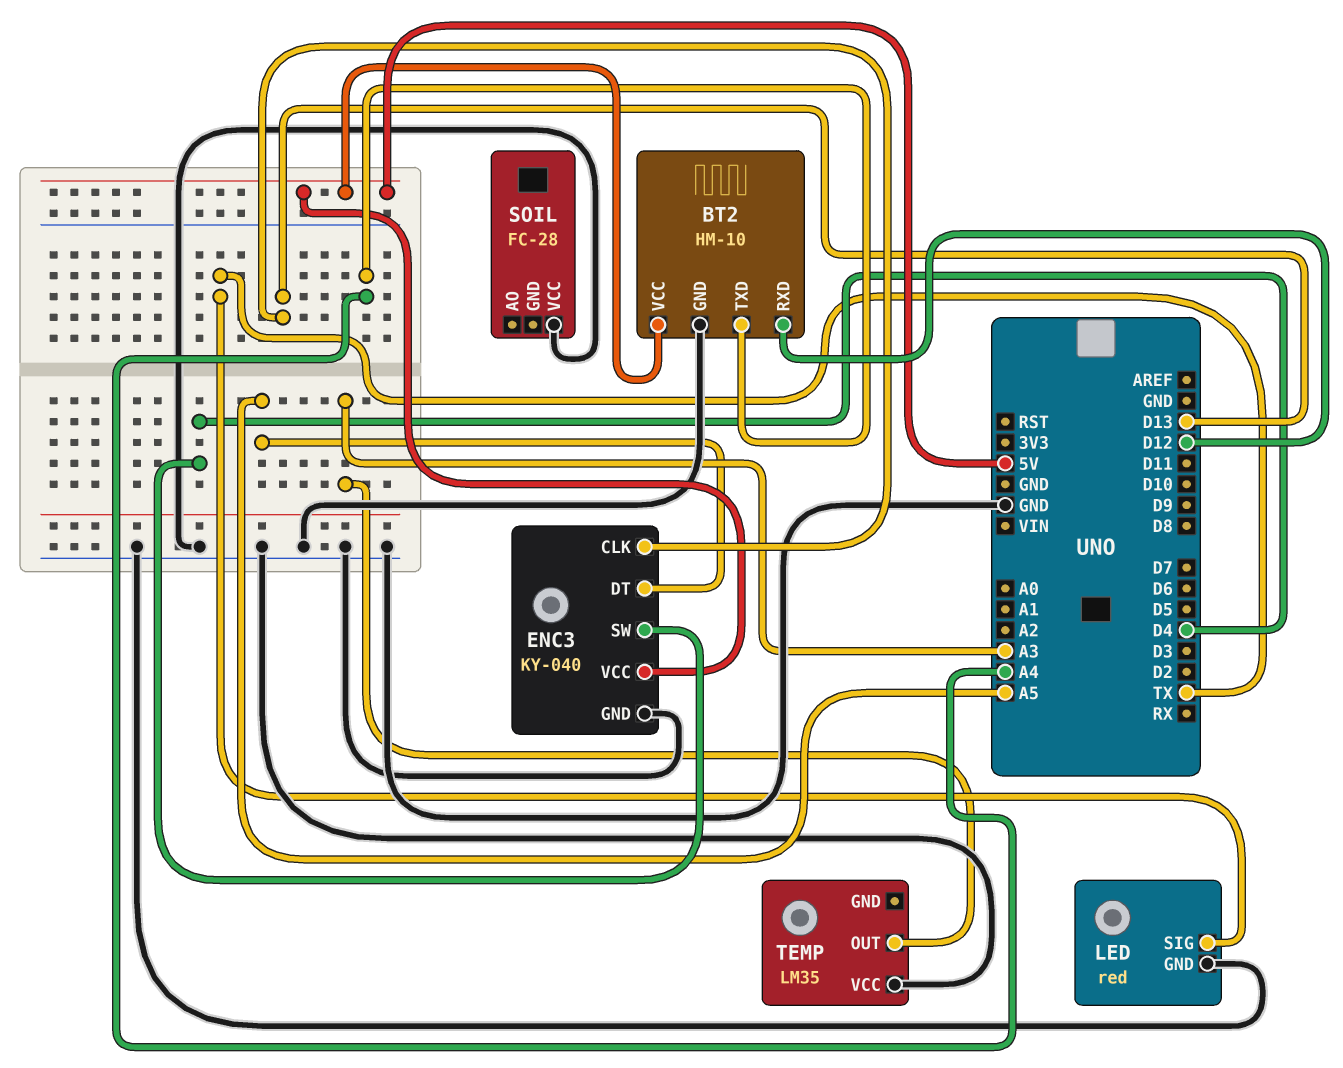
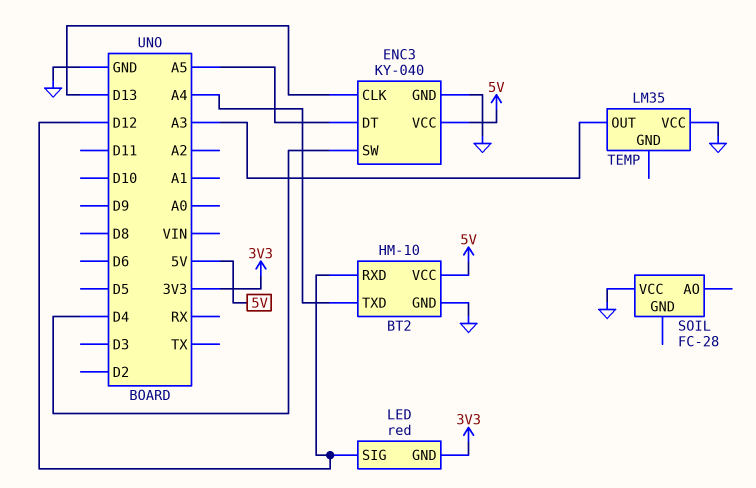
LED pin GND: GND -> 3V3
LED pin SIG: TX -> D12

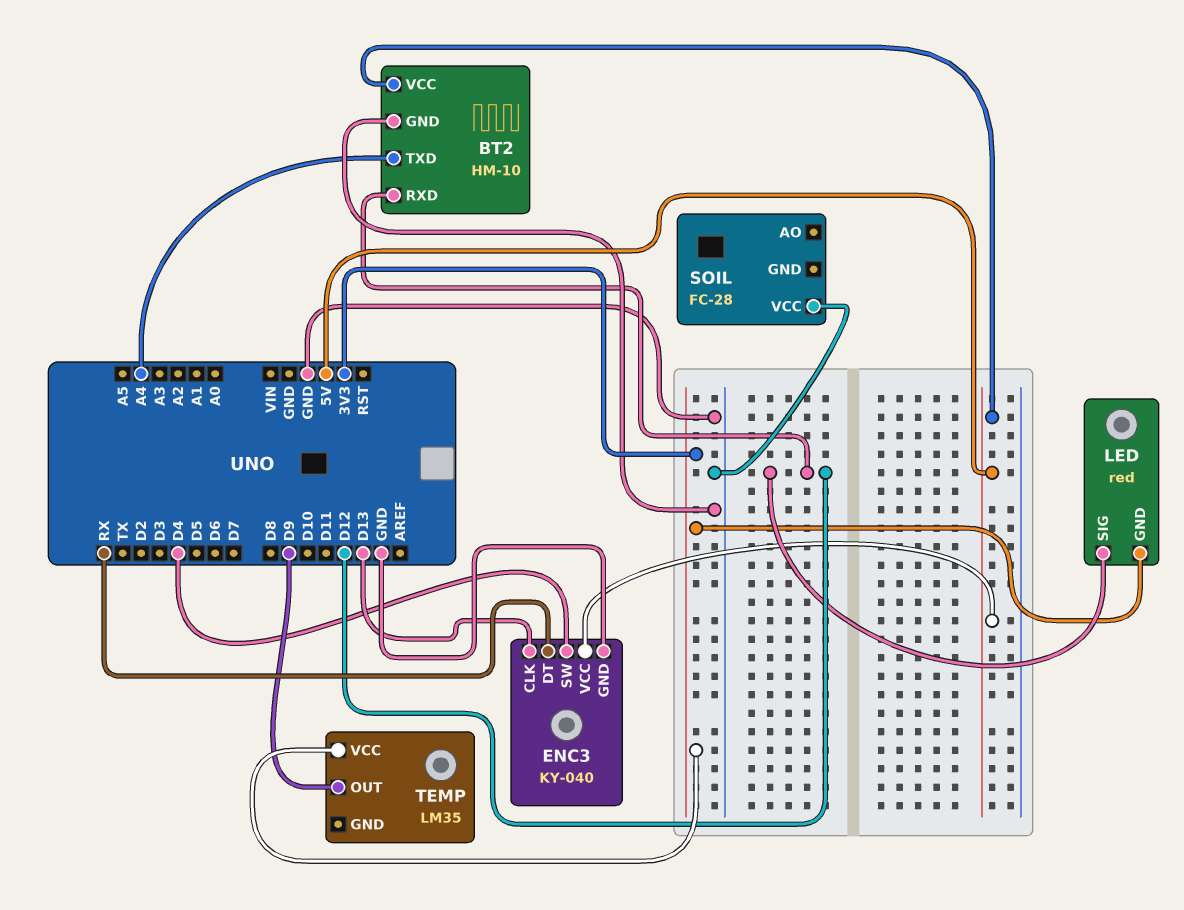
ENC3 pin DT: A5 -> RX
TEMP pin OUT: A3 -> D9
TEMP pin VCC: GND -> 3V3

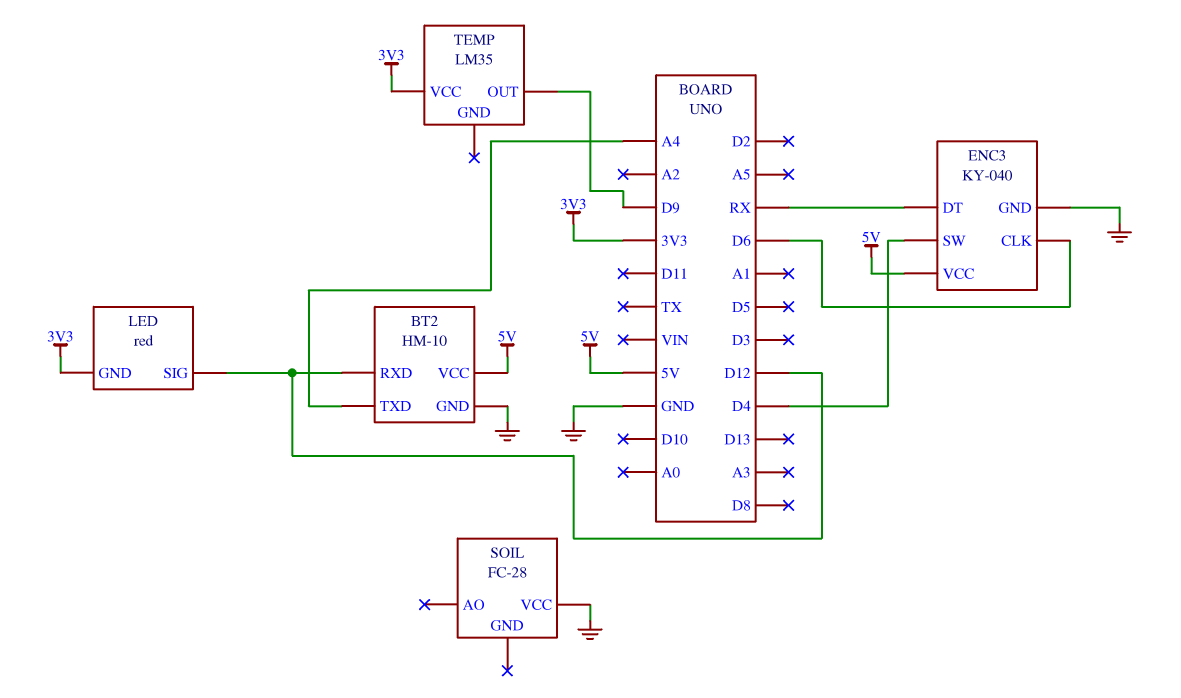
ENC3 pin CLK: D13 -> D6

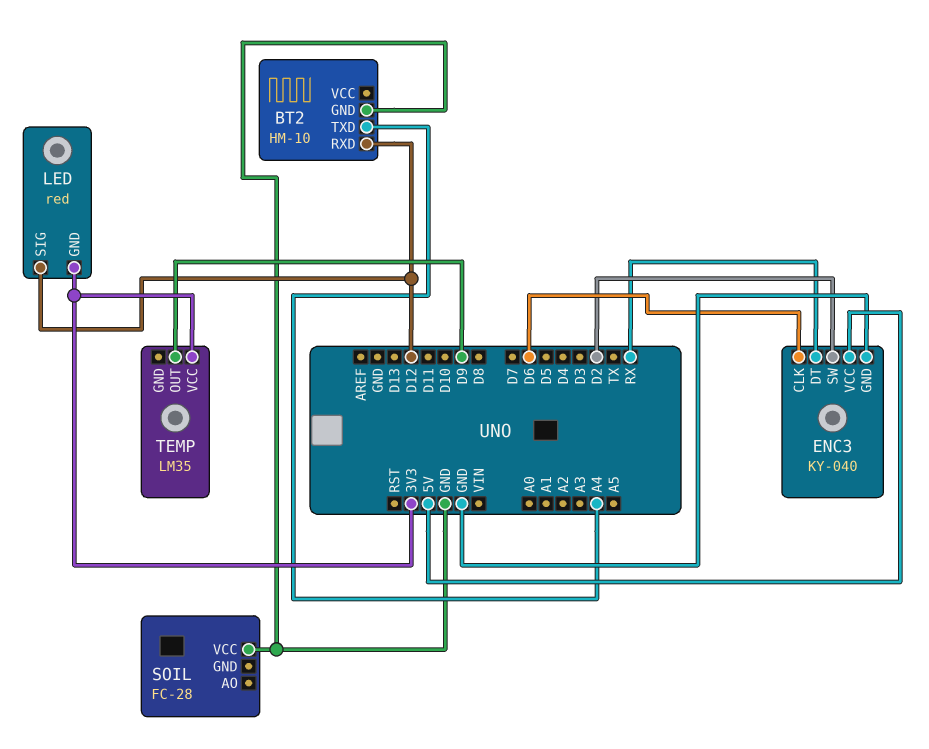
BT2 pin VCC: 5V -> none
ENC3 pin SW: D4 -> D2

